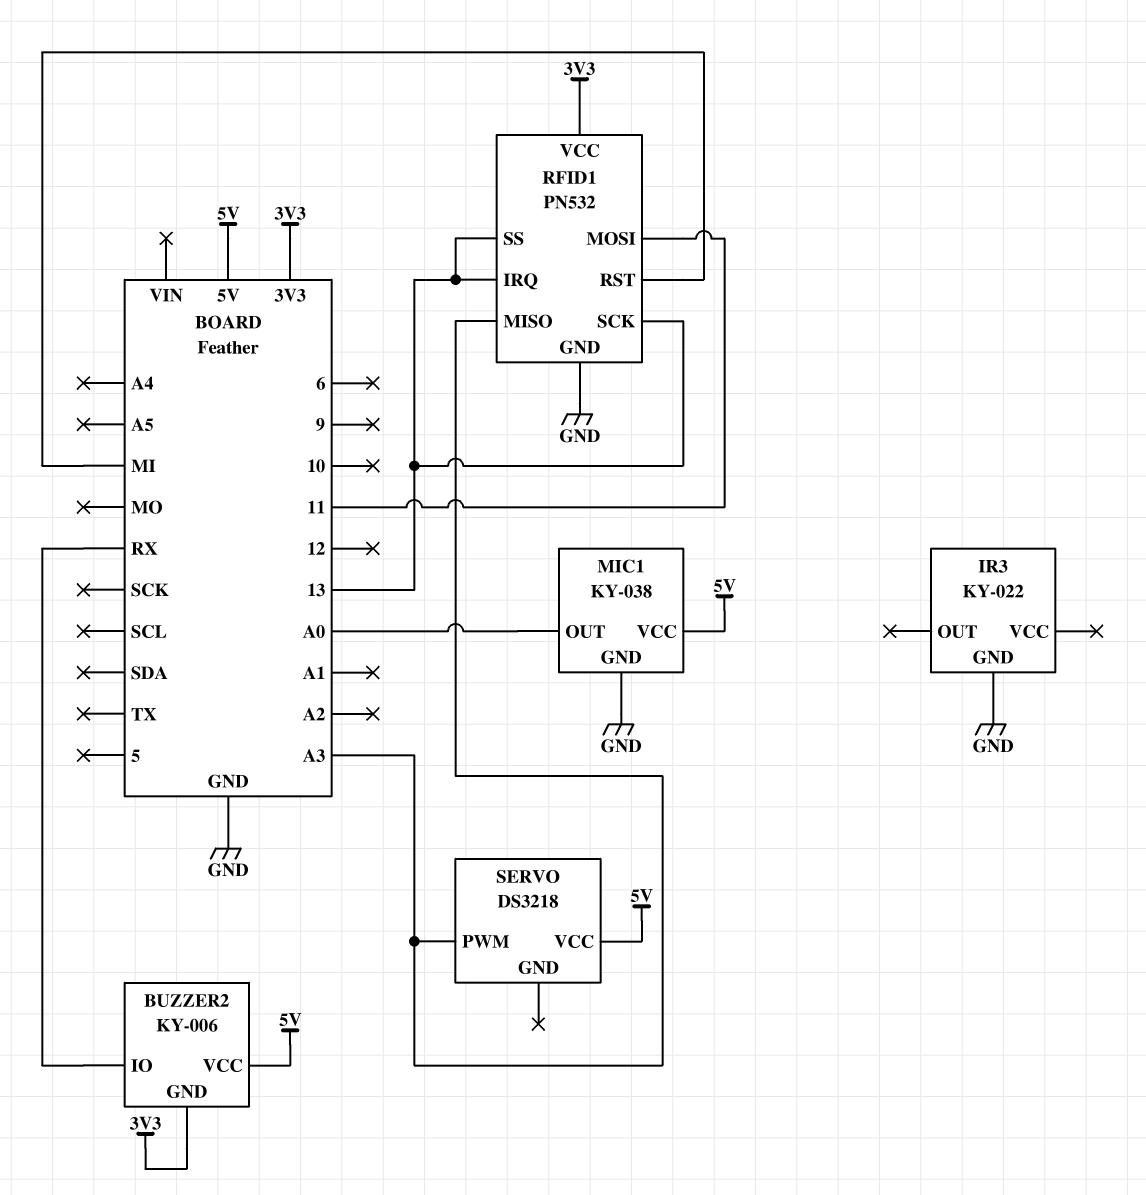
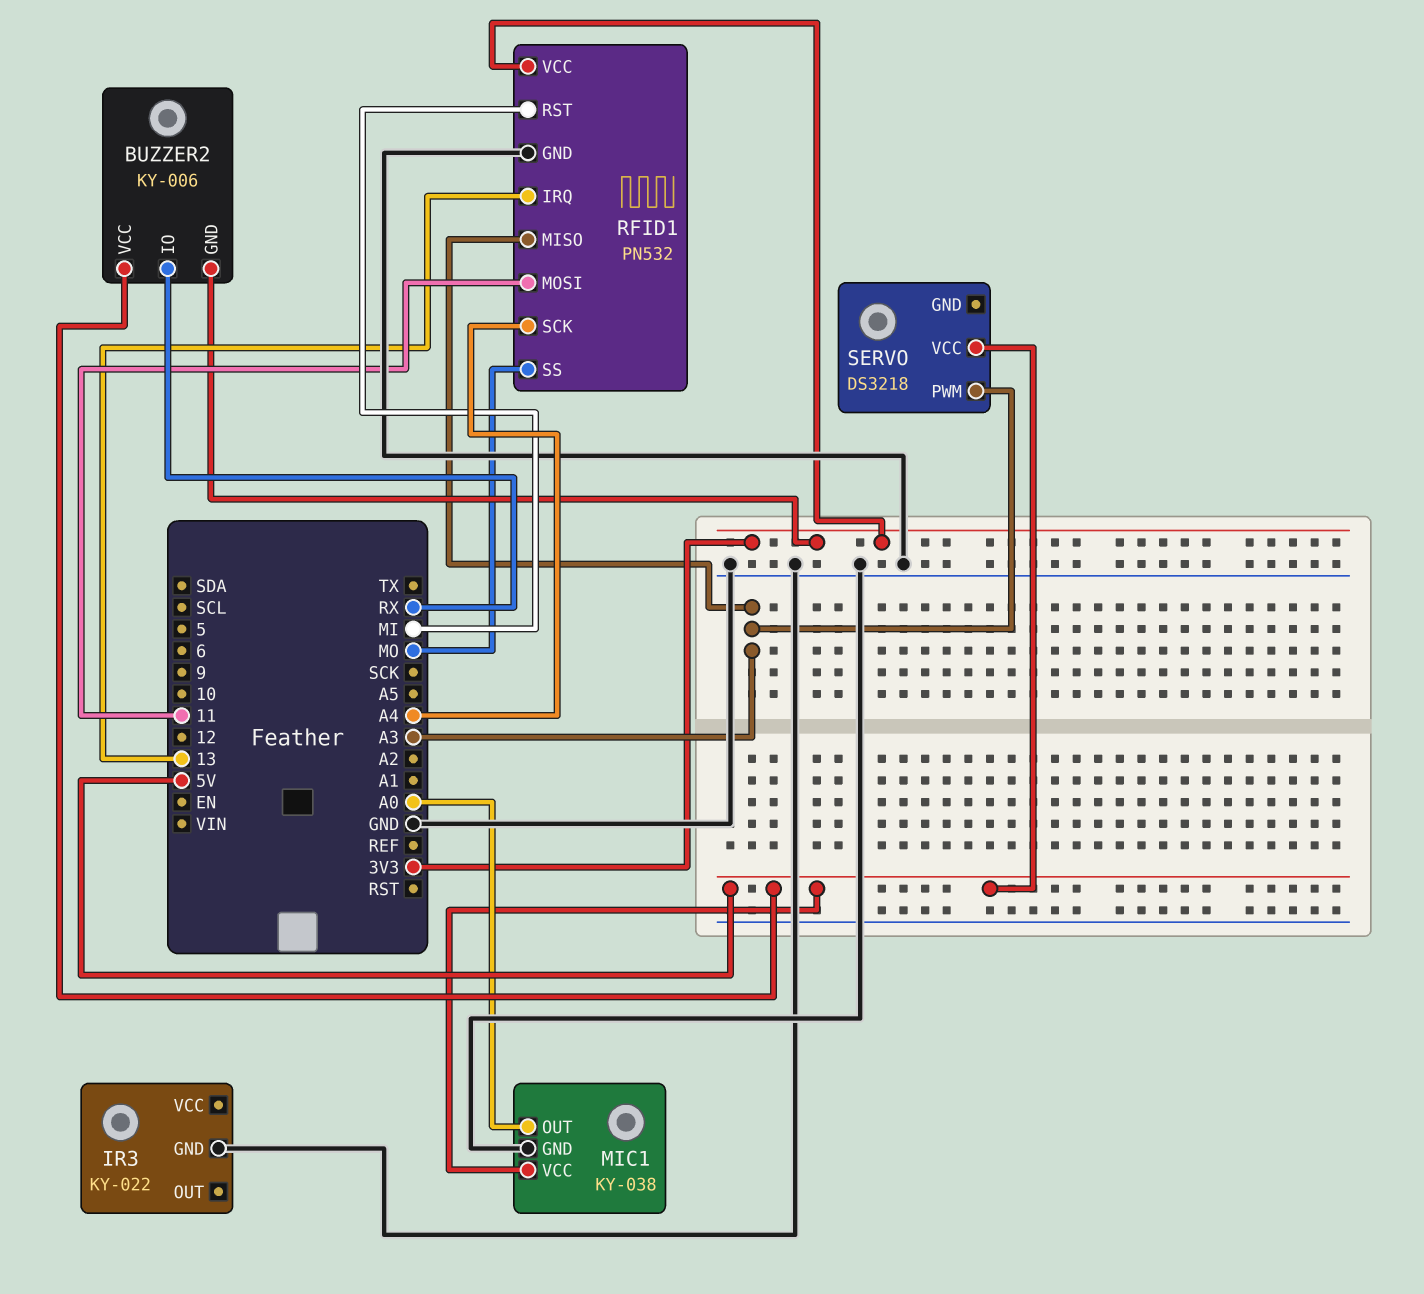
RFID1 pin SCK: 13 -> A4
RFID1 pin SS: 13 -> MO

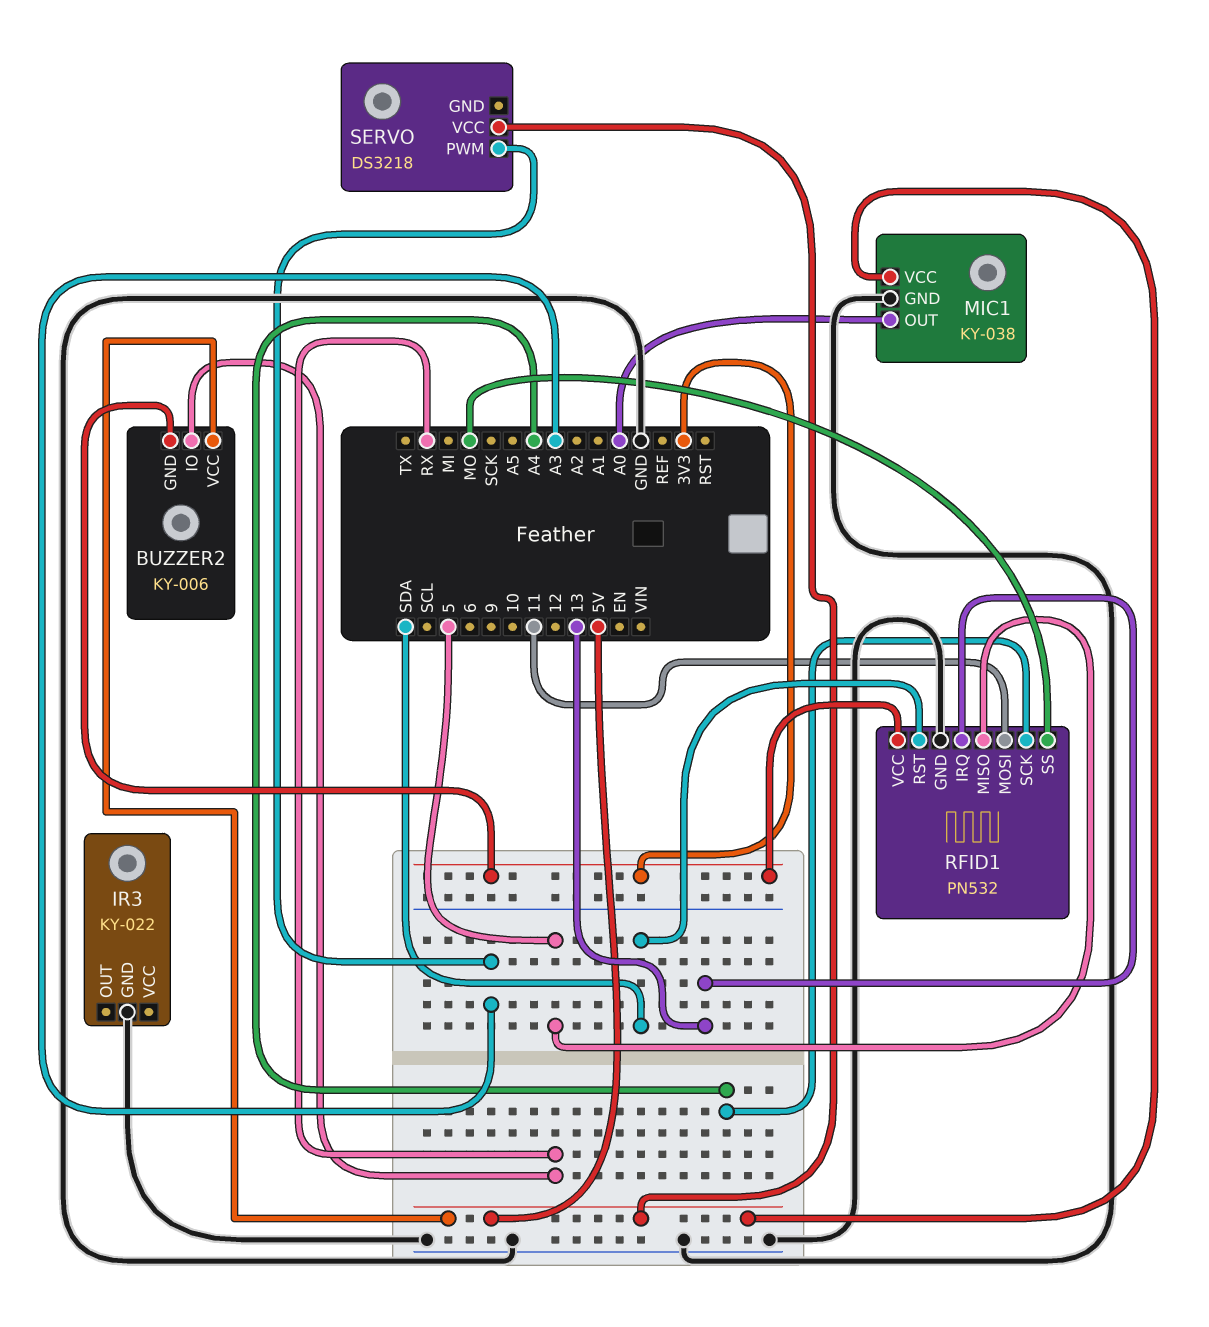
RFID1 pin MISO: A3 -> 5
RFID1 pin RST: MI -> SDA

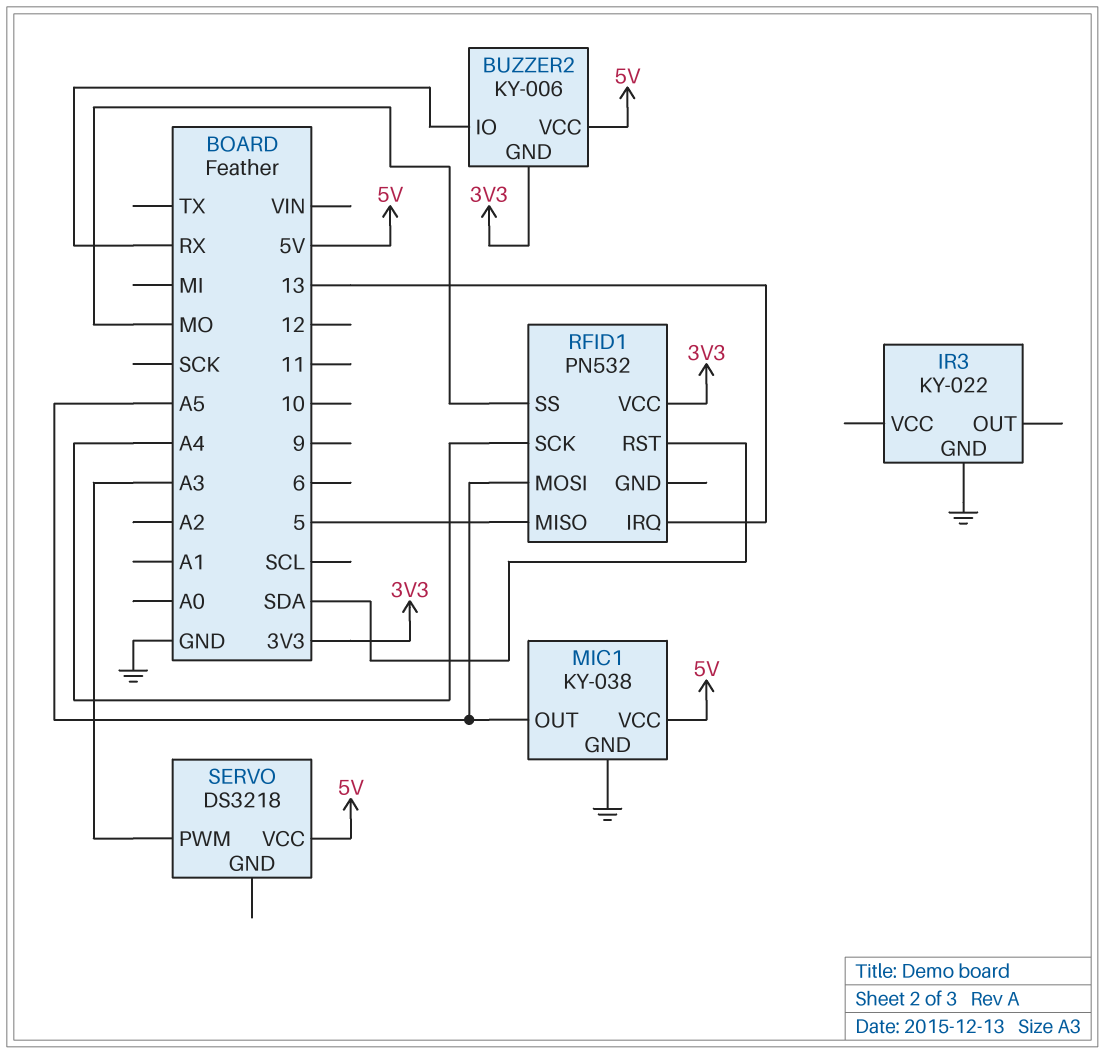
MIC1 pin OUT: A0 -> A5
RFID1 pin GND: GND -> none
RFID1 pin MOSI: 11 -> A5

